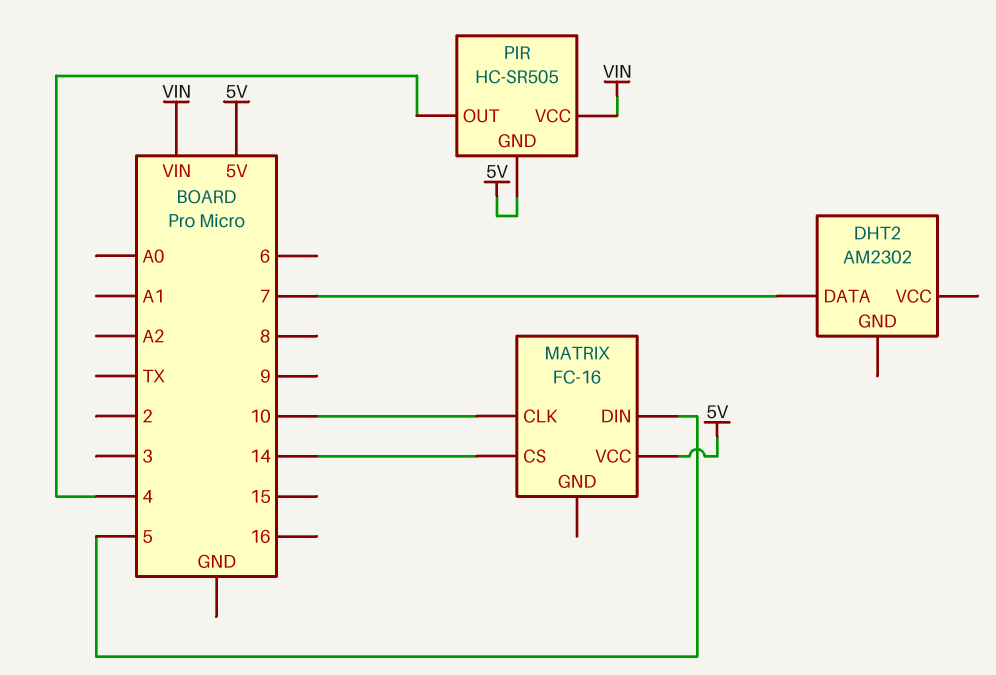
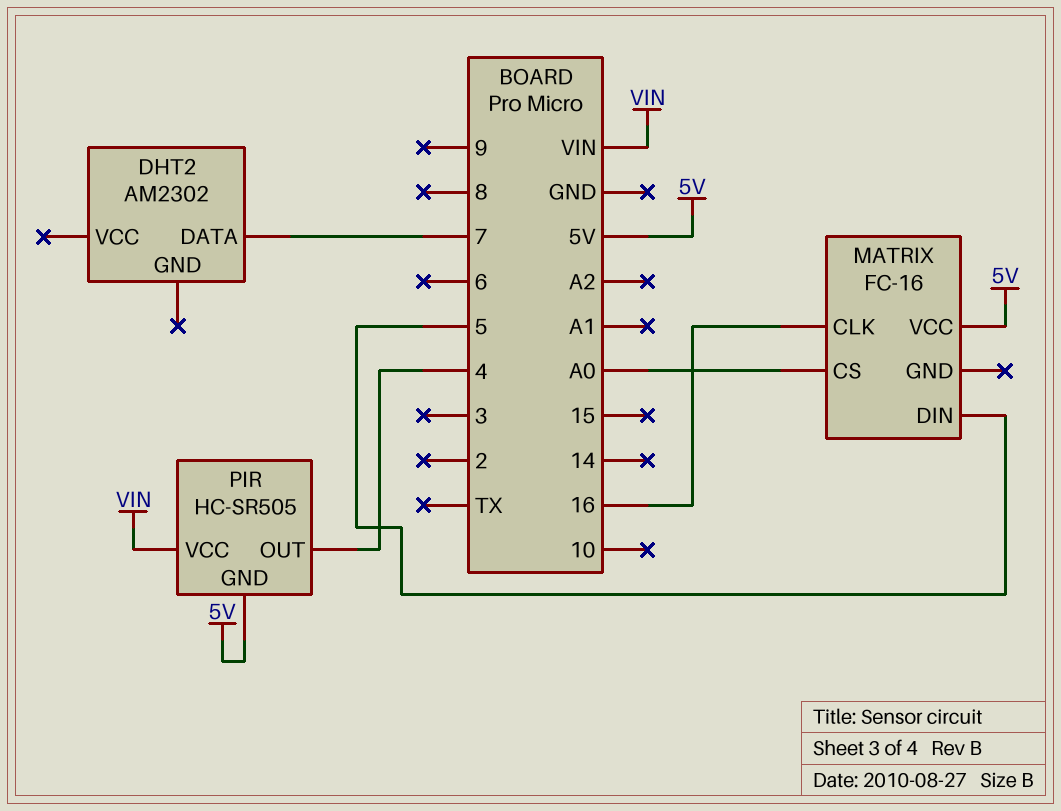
MATRIX pin CLK: 10 -> 16
MATRIX pin CS: 14 -> A0

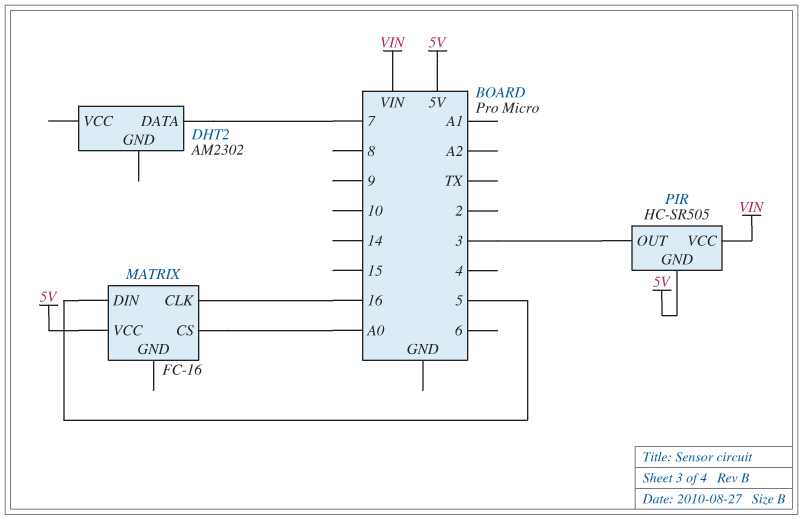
PIR pin OUT: 4 -> 3

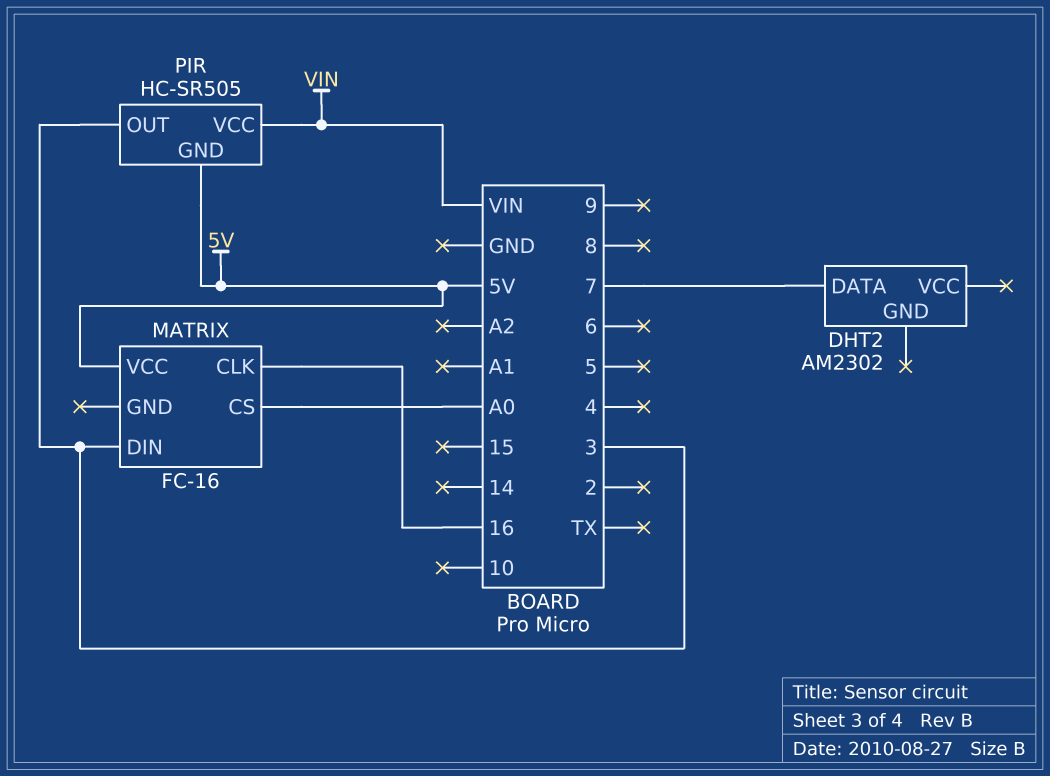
MATRIX pin DIN: 5 -> 3

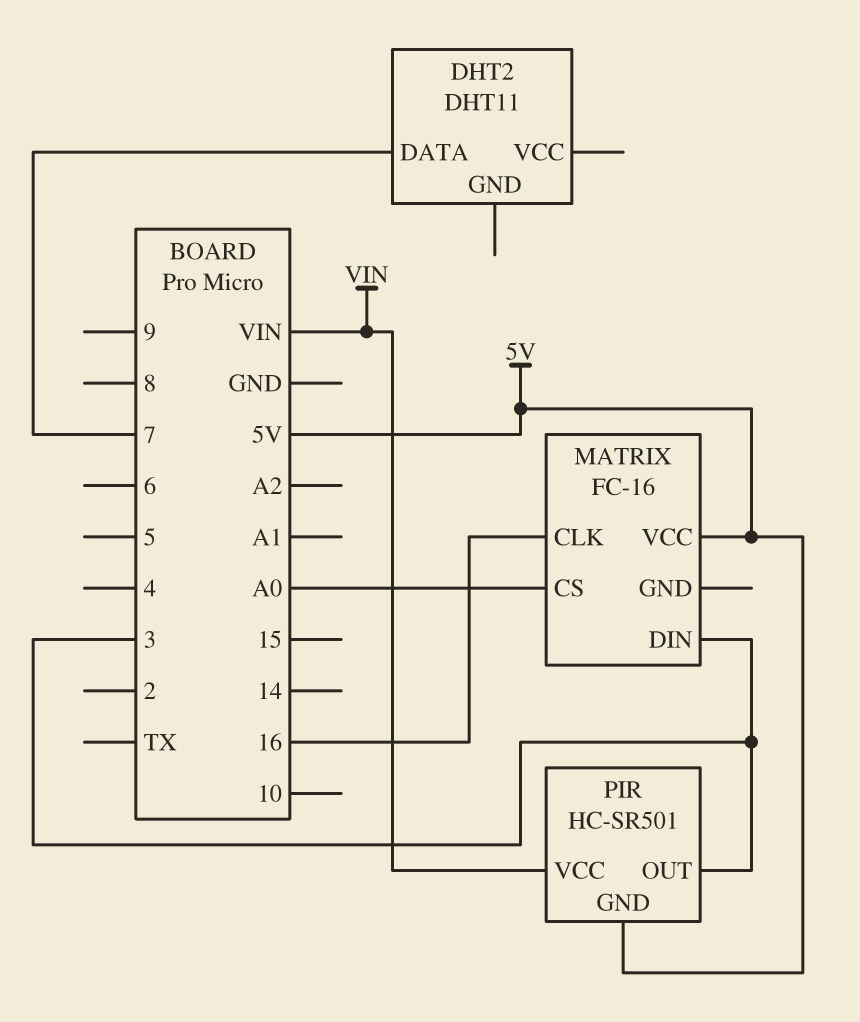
DHT2: AM2302 -> DHT11
PIR: HC-SR505 -> HC-SR501

